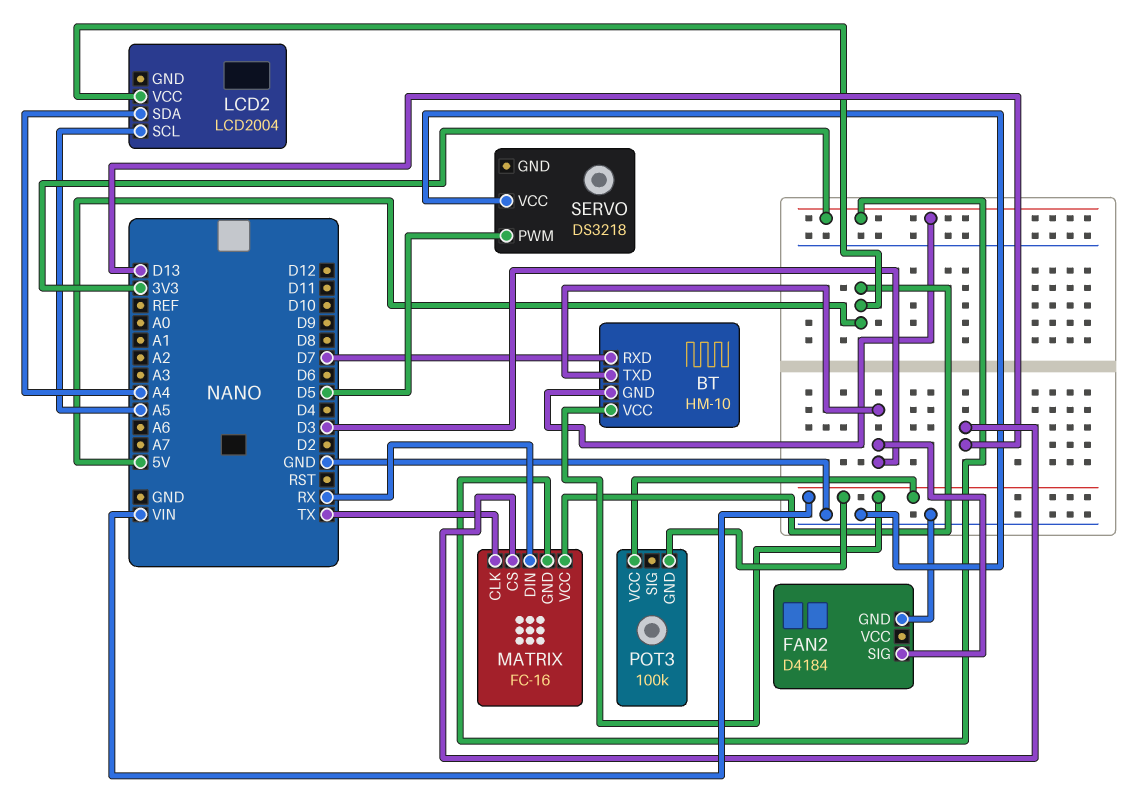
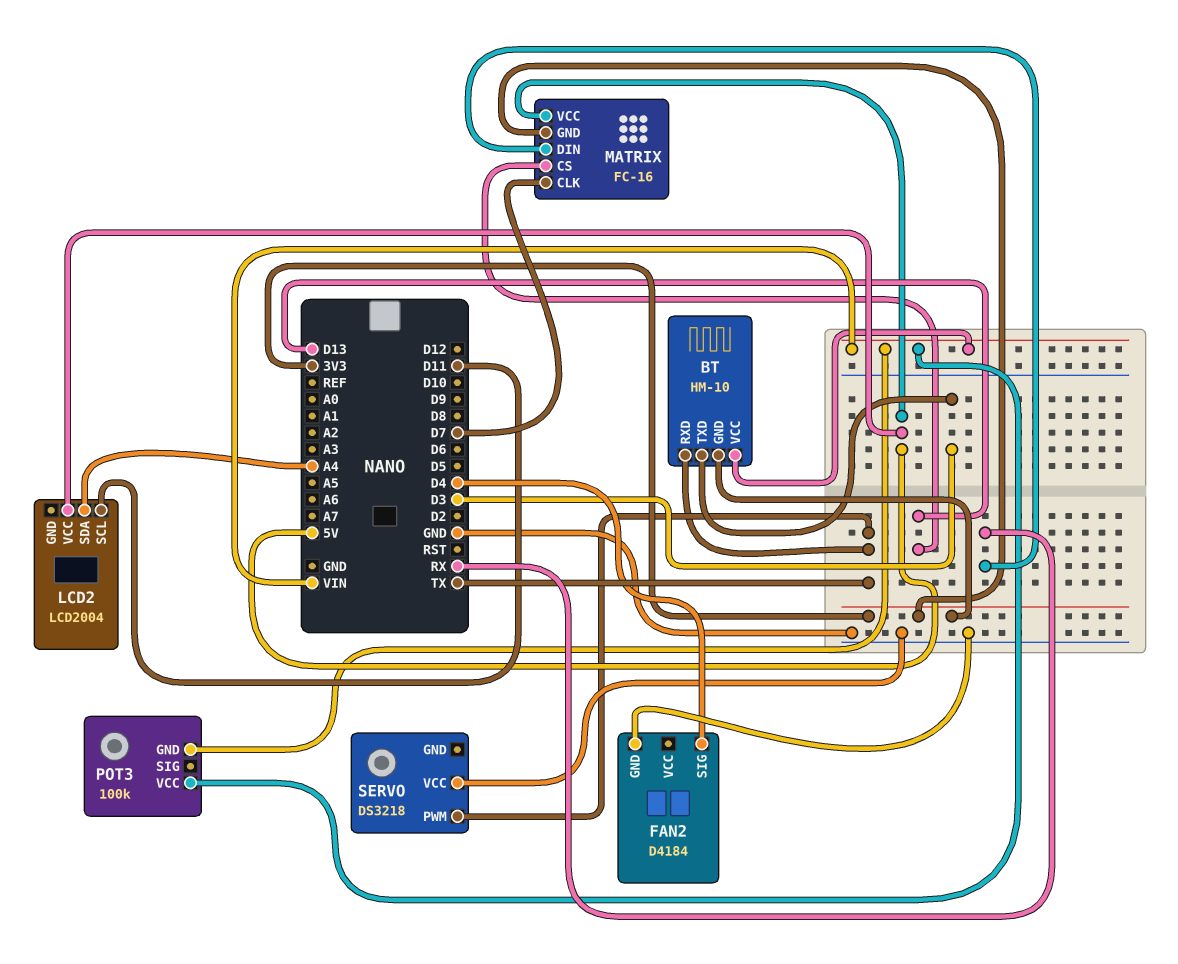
BT pin RXD: D7 -> TX
FAN2 pin SIG: D3 -> D4
LCD2 pin SCL: A5 -> D11
MATRIX pin CLK: TX -> D7
SERVO pin PWM: D5 -> TX

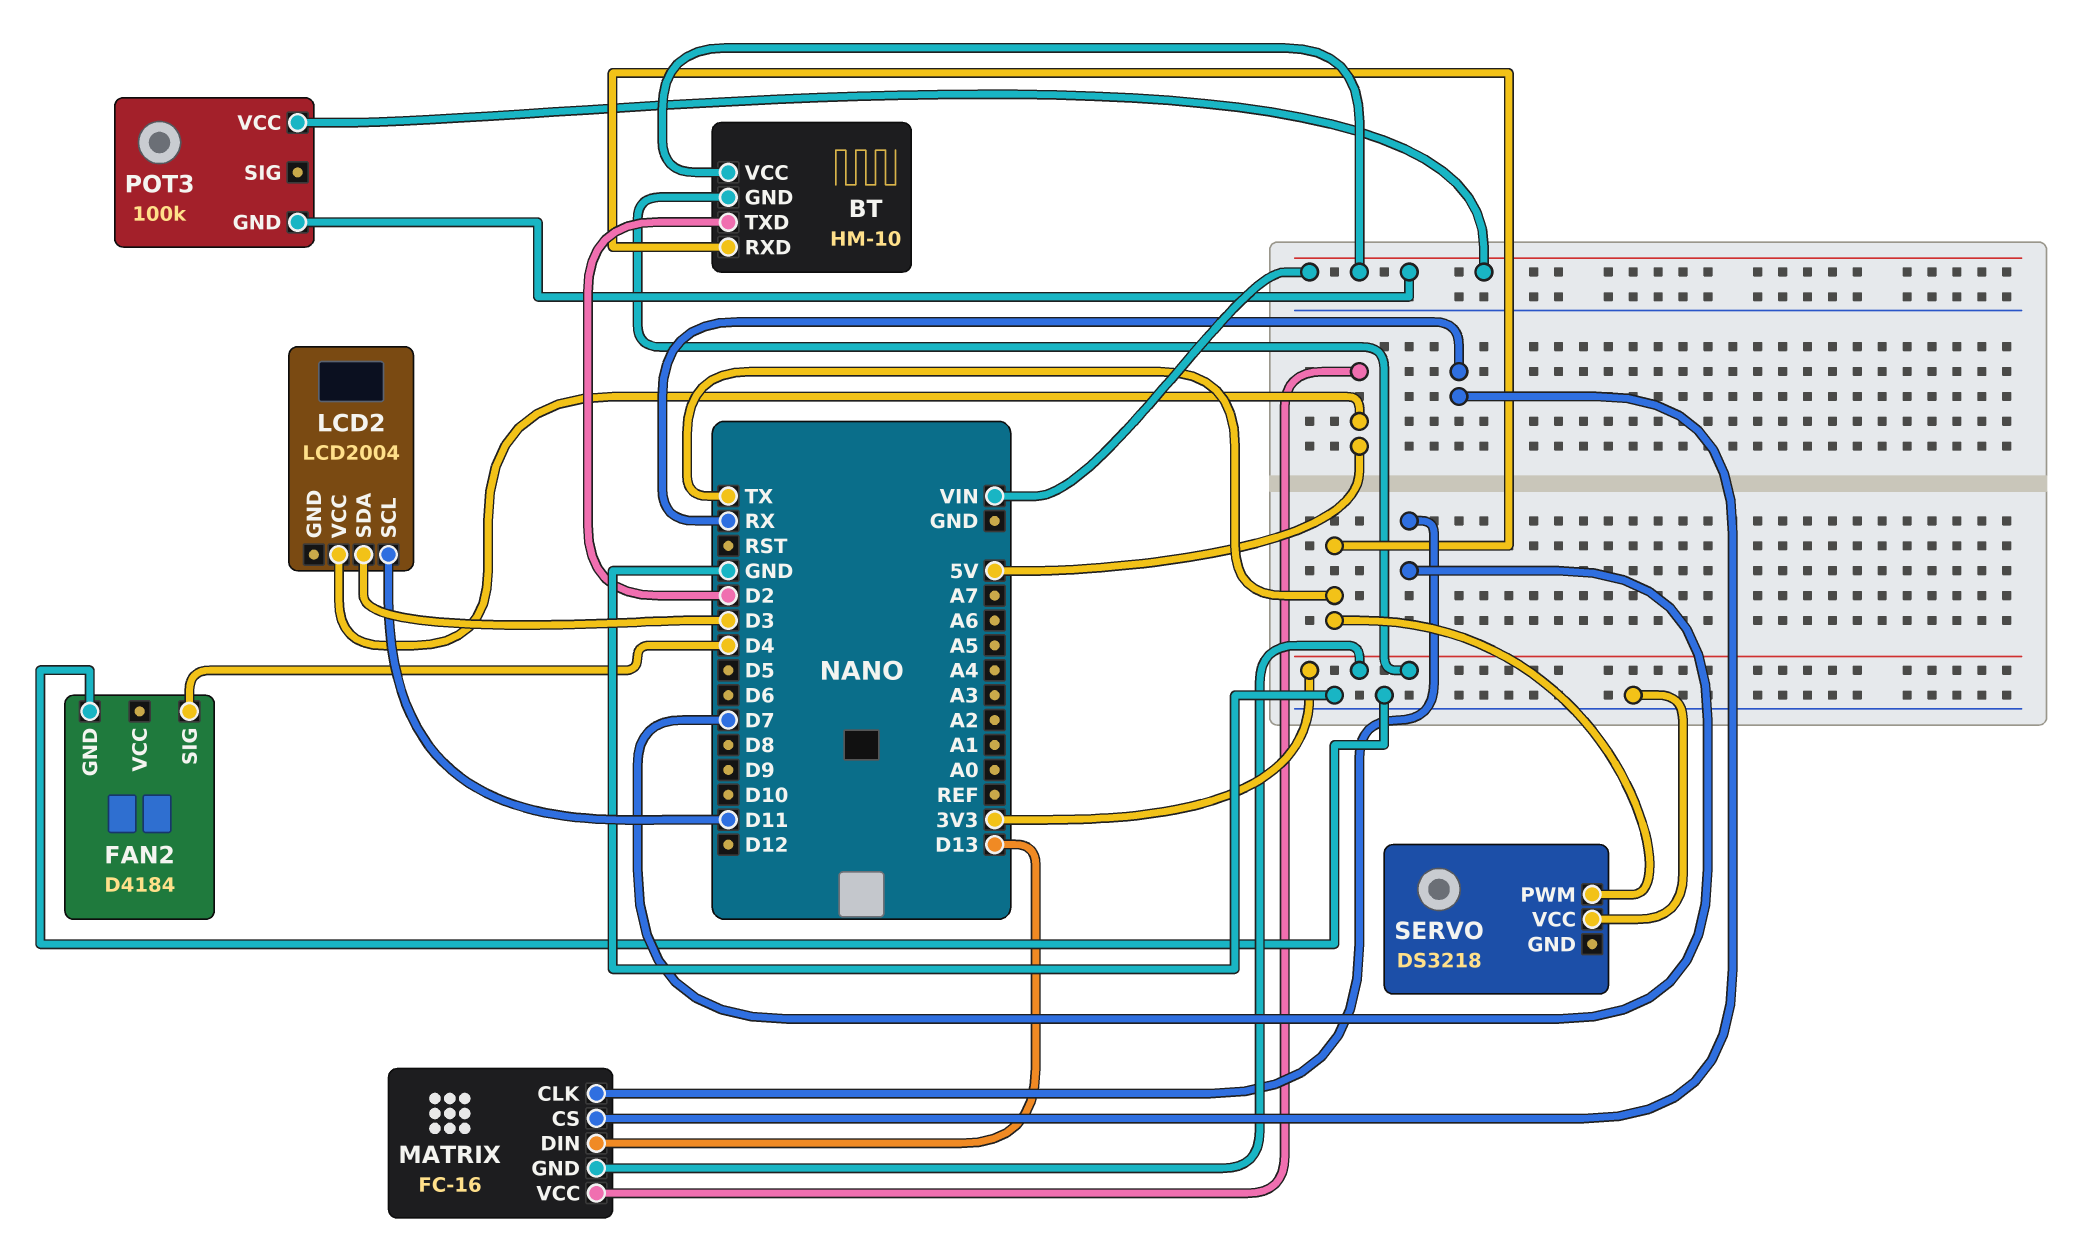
BT pin TXD: D3 -> D2
LCD2 pin SDA: A4 -> D3
MATRIX pin CS: D13 -> RX
MATRIX pin DIN: RX -> D13

